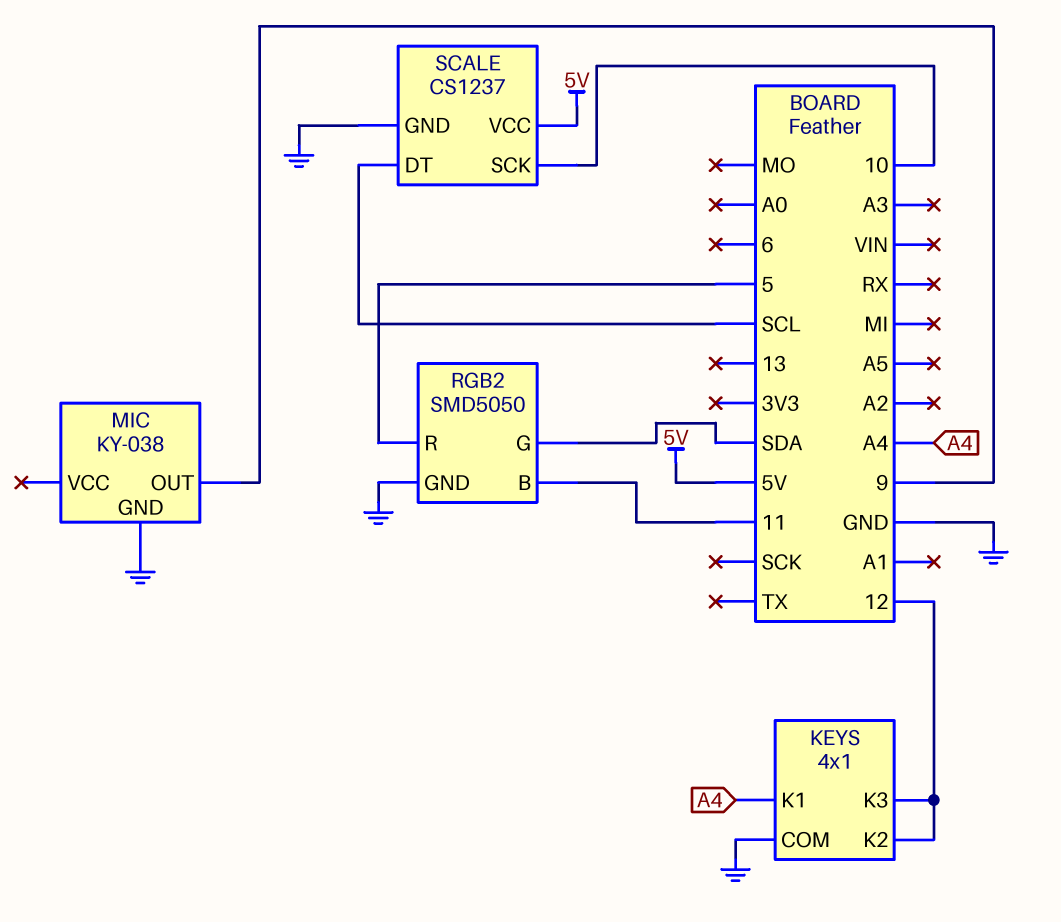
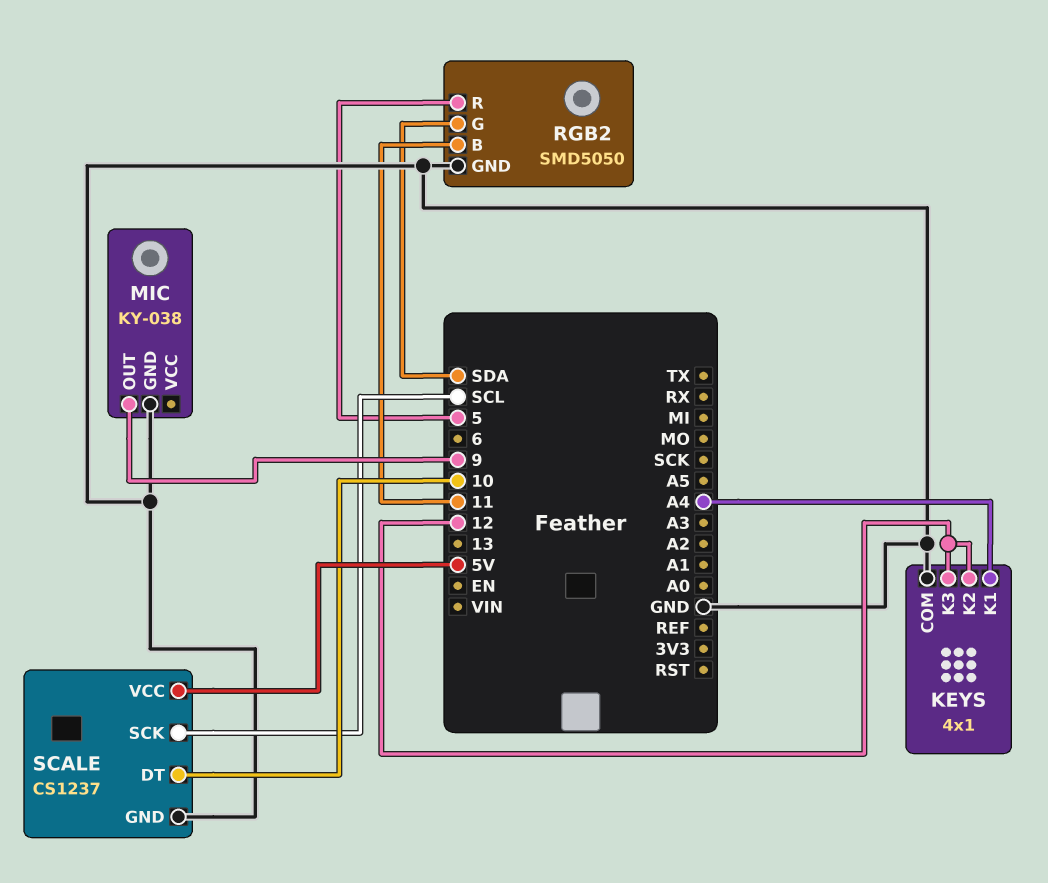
SCALE pin DT: SCL -> 10
SCALE pin SCK: 10 -> SCL

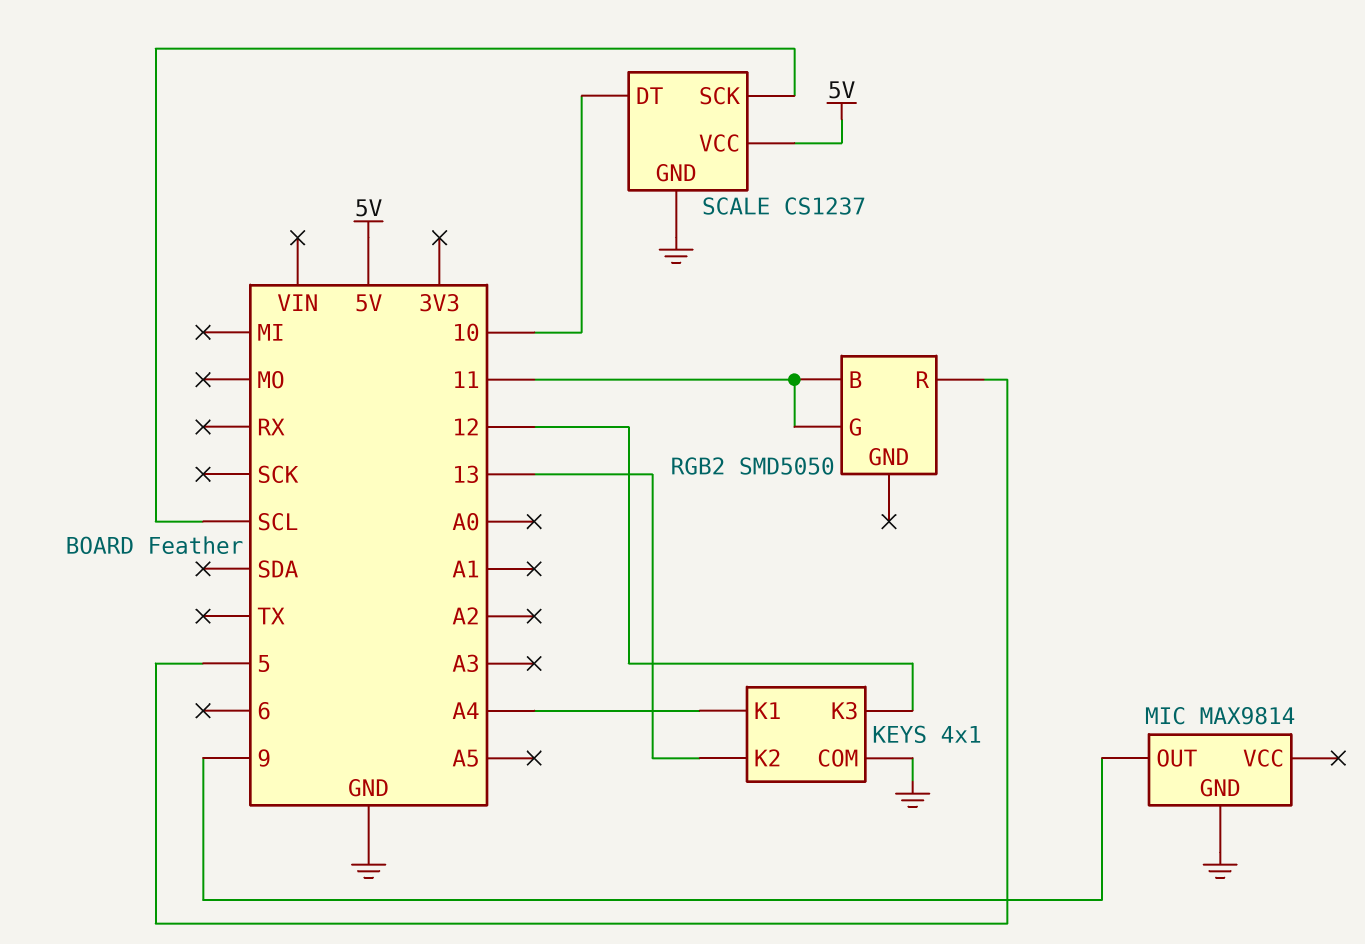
KEYS pin K2: 12 -> 13
MIC: KY-038 -> MAX9814
RGB2 pin G: SDA -> 11
RGB2 pin GND: GND -> none

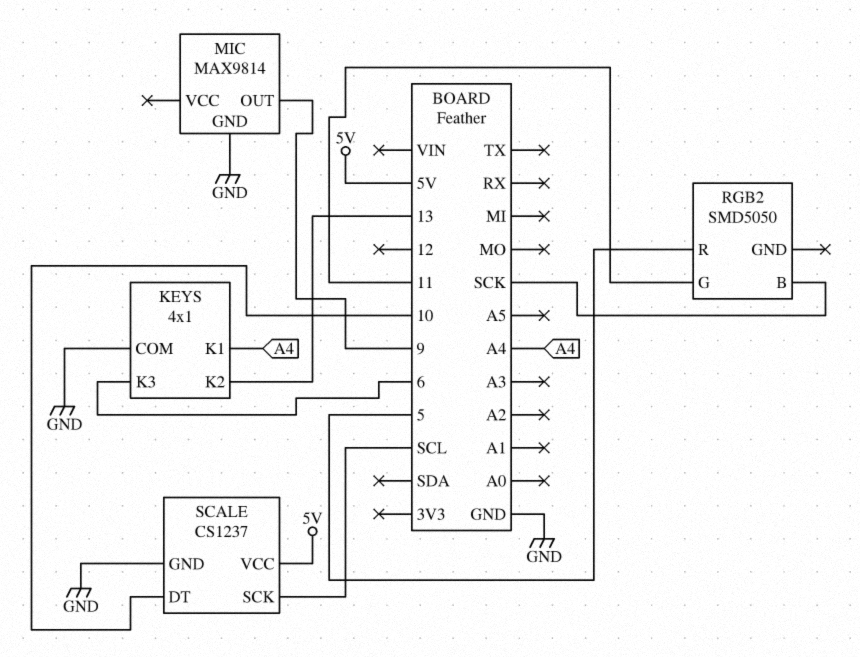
KEYS pin K3: 12 -> 6
RGB2 pin B: 11 -> SCK

